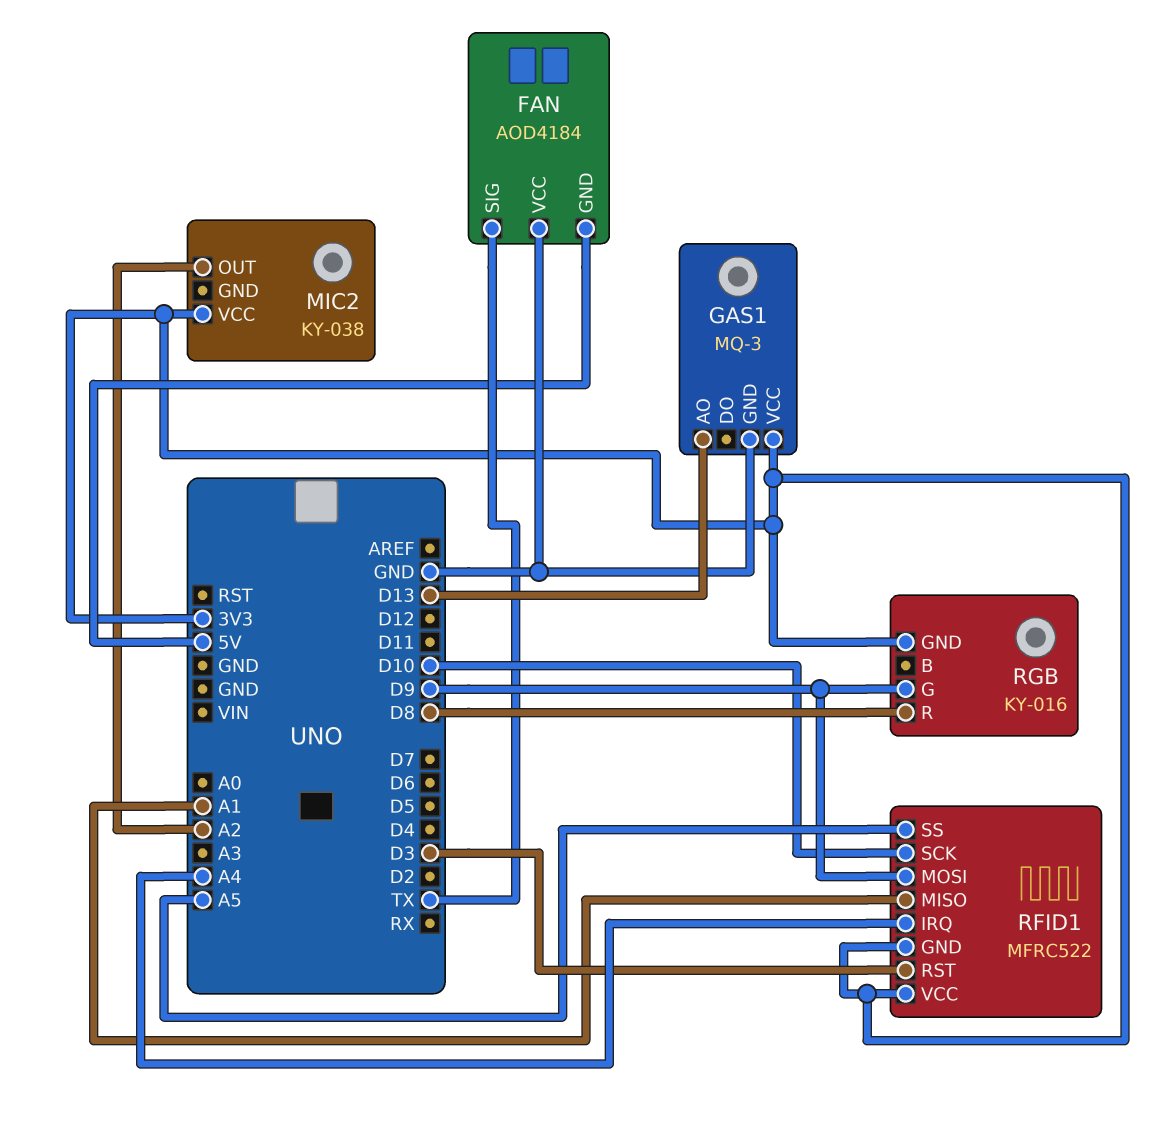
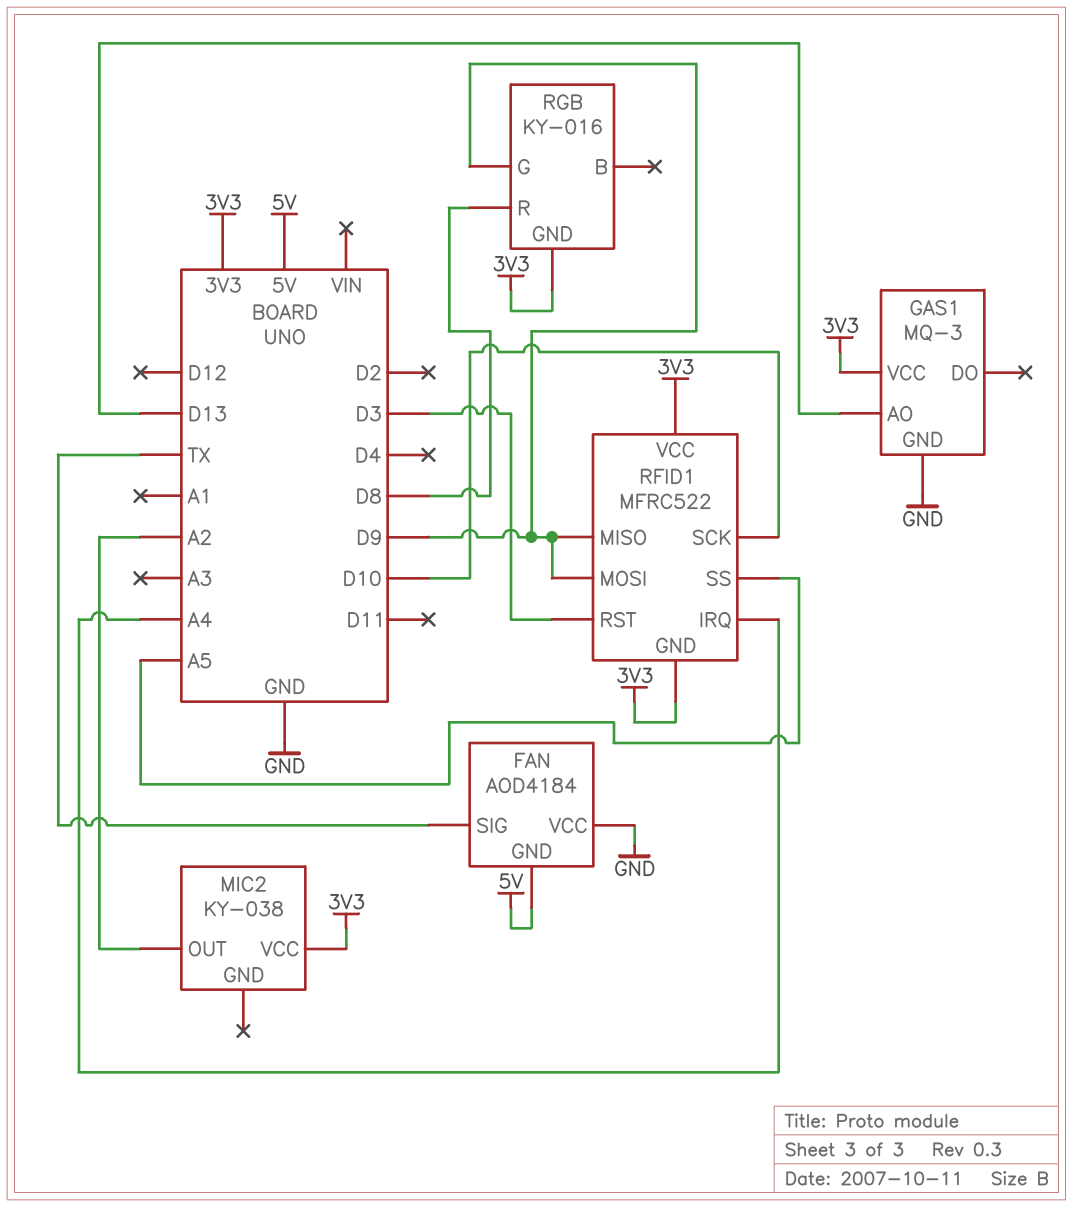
RFID1 pin MISO: A1 -> D9

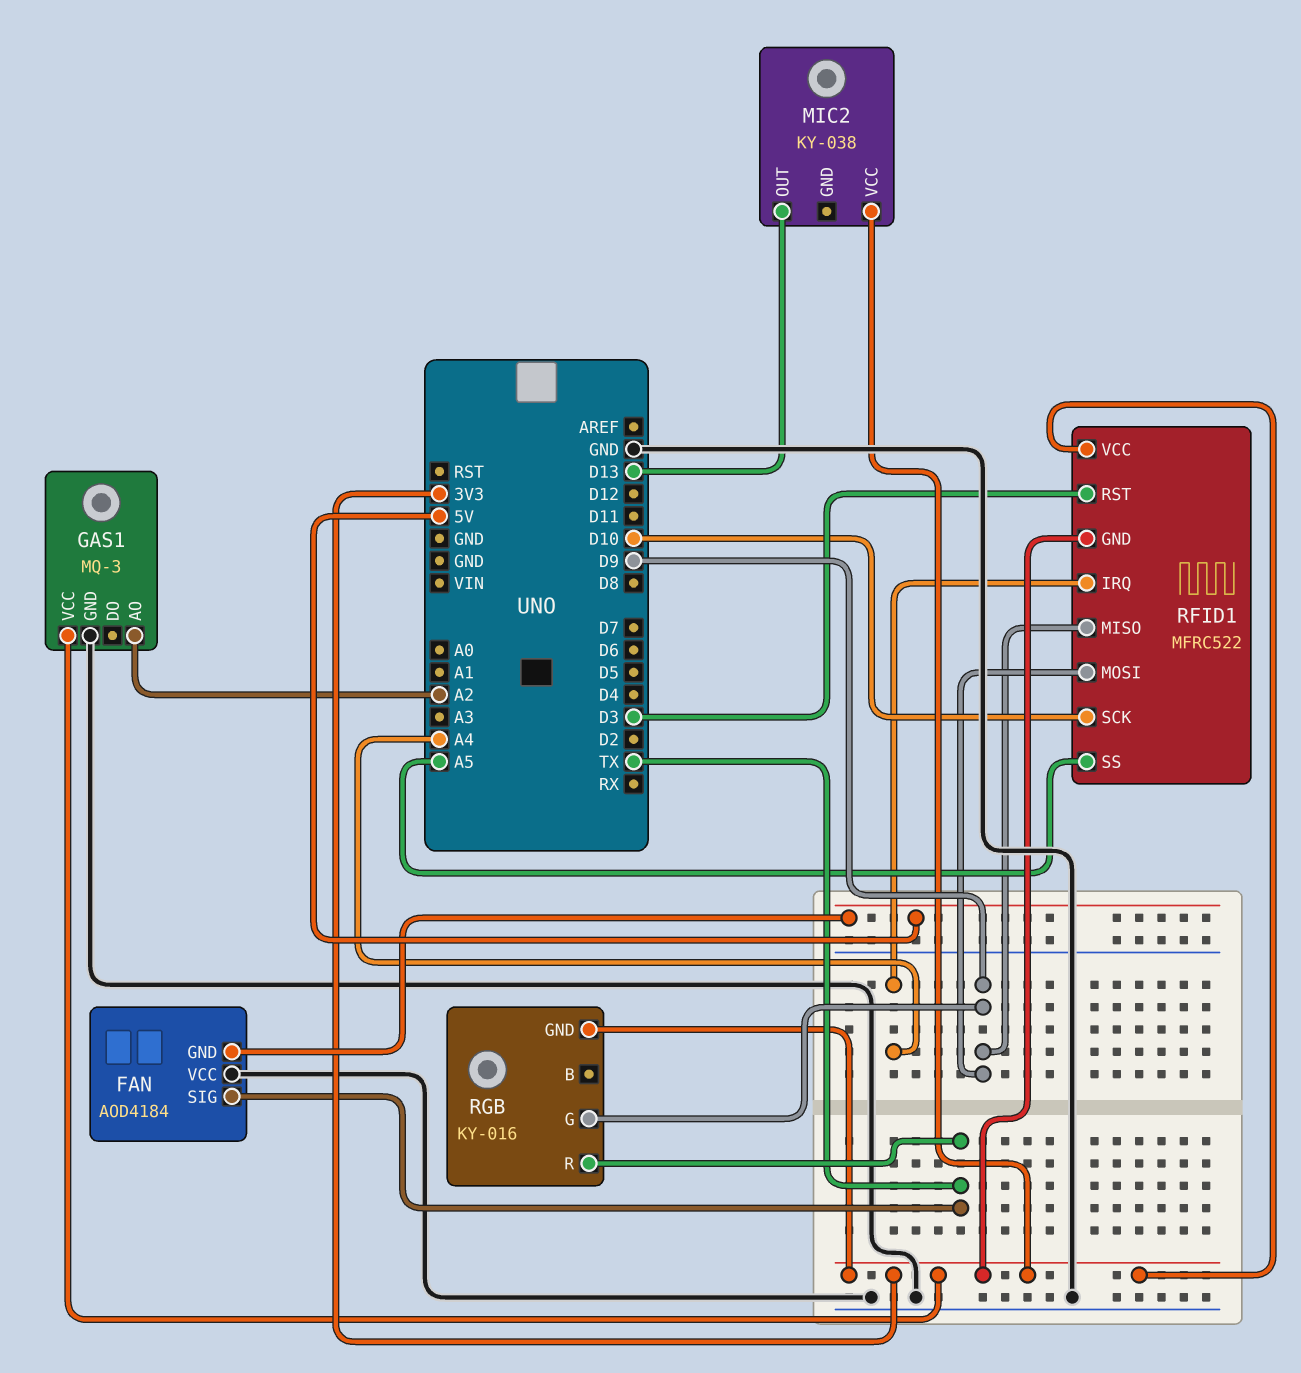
GAS1 pin AO: D13 -> A2
MIC2 pin OUT: A2 -> D13
RGB pin R: D8 -> TX

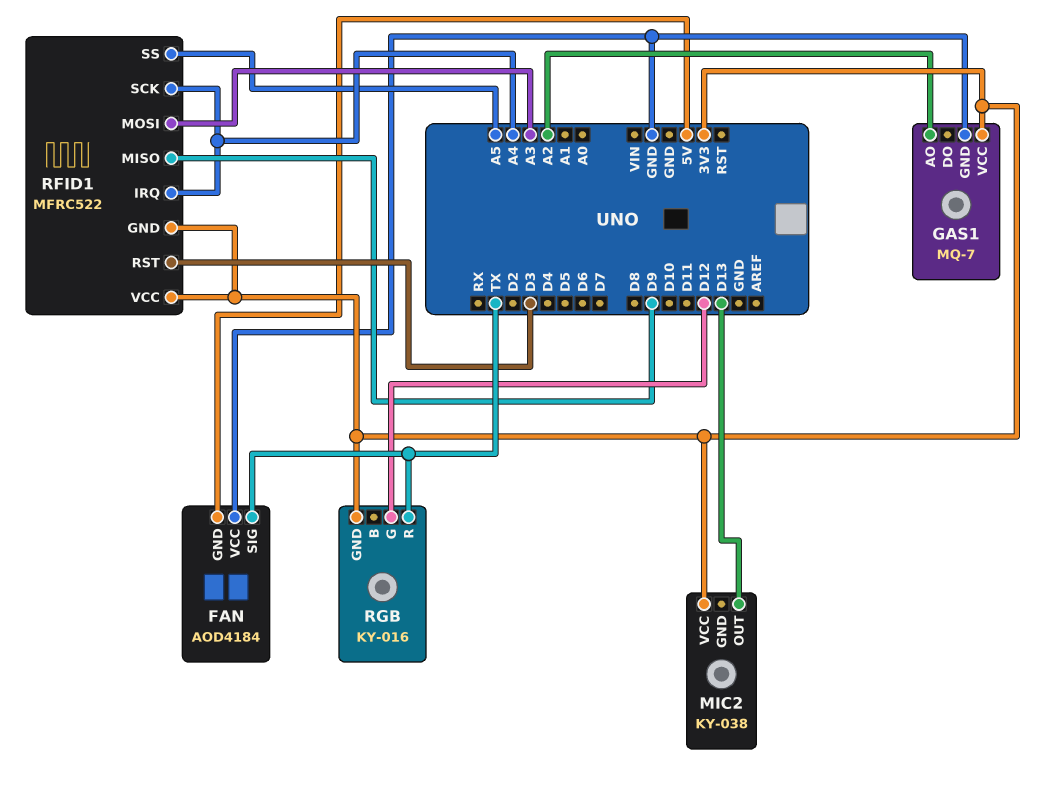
GAS1: MQ-3 -> MQ-7
RFID1 pin MOSI: D9 -> A3
RFID1 pin SCK: D10 -> A4
RGB pin G: D9 -> D12

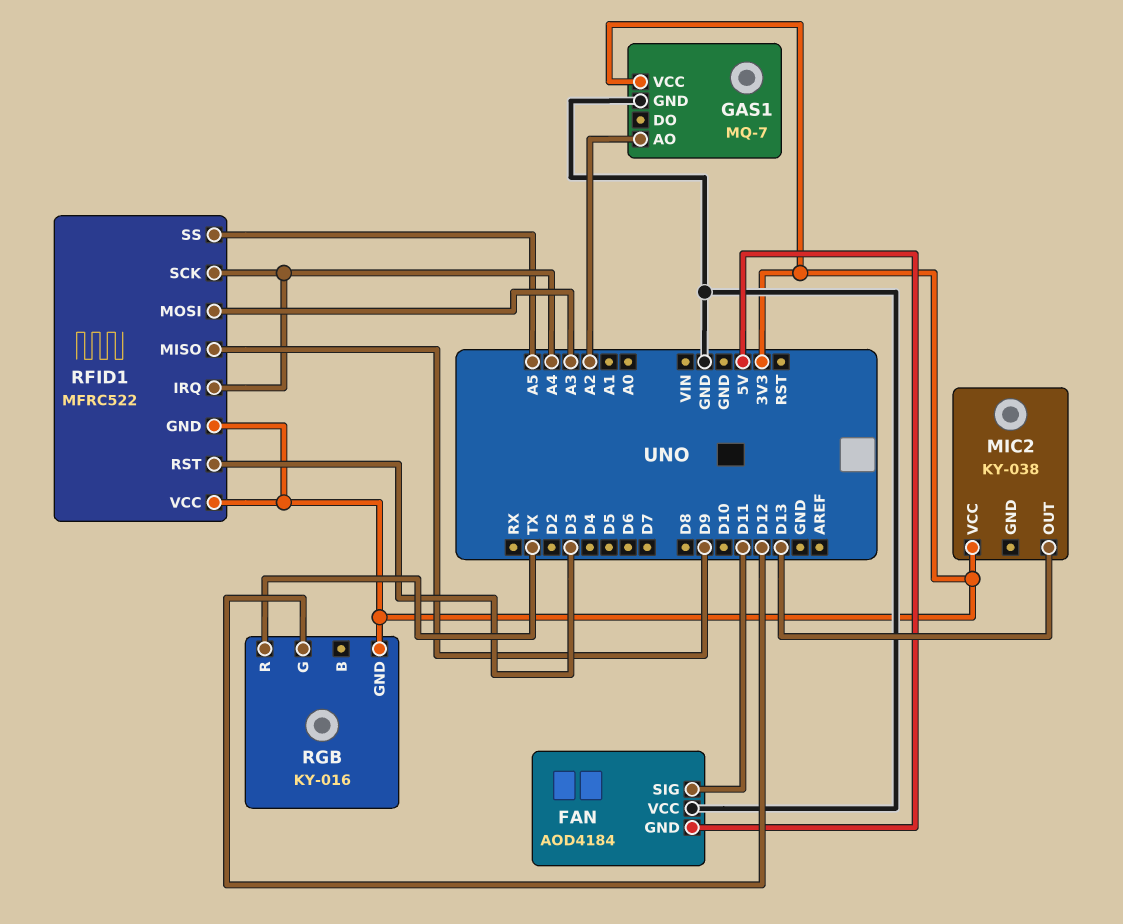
FAN pin SIG: TX -> D11

